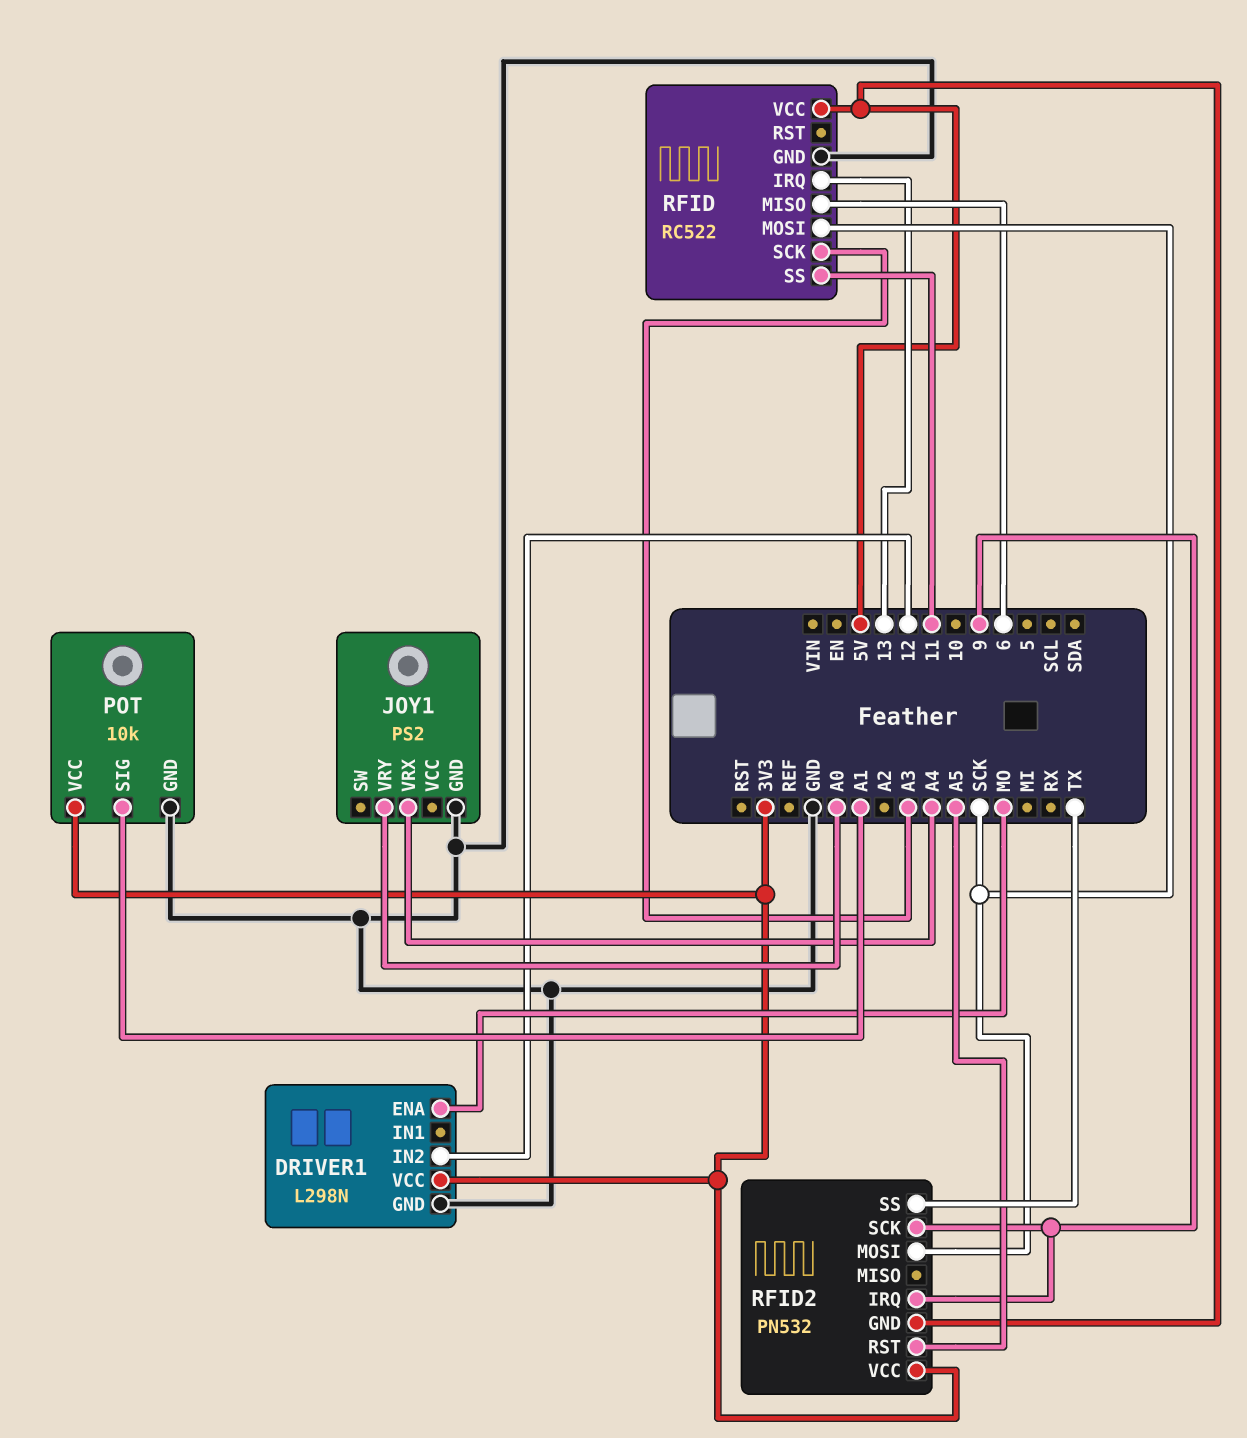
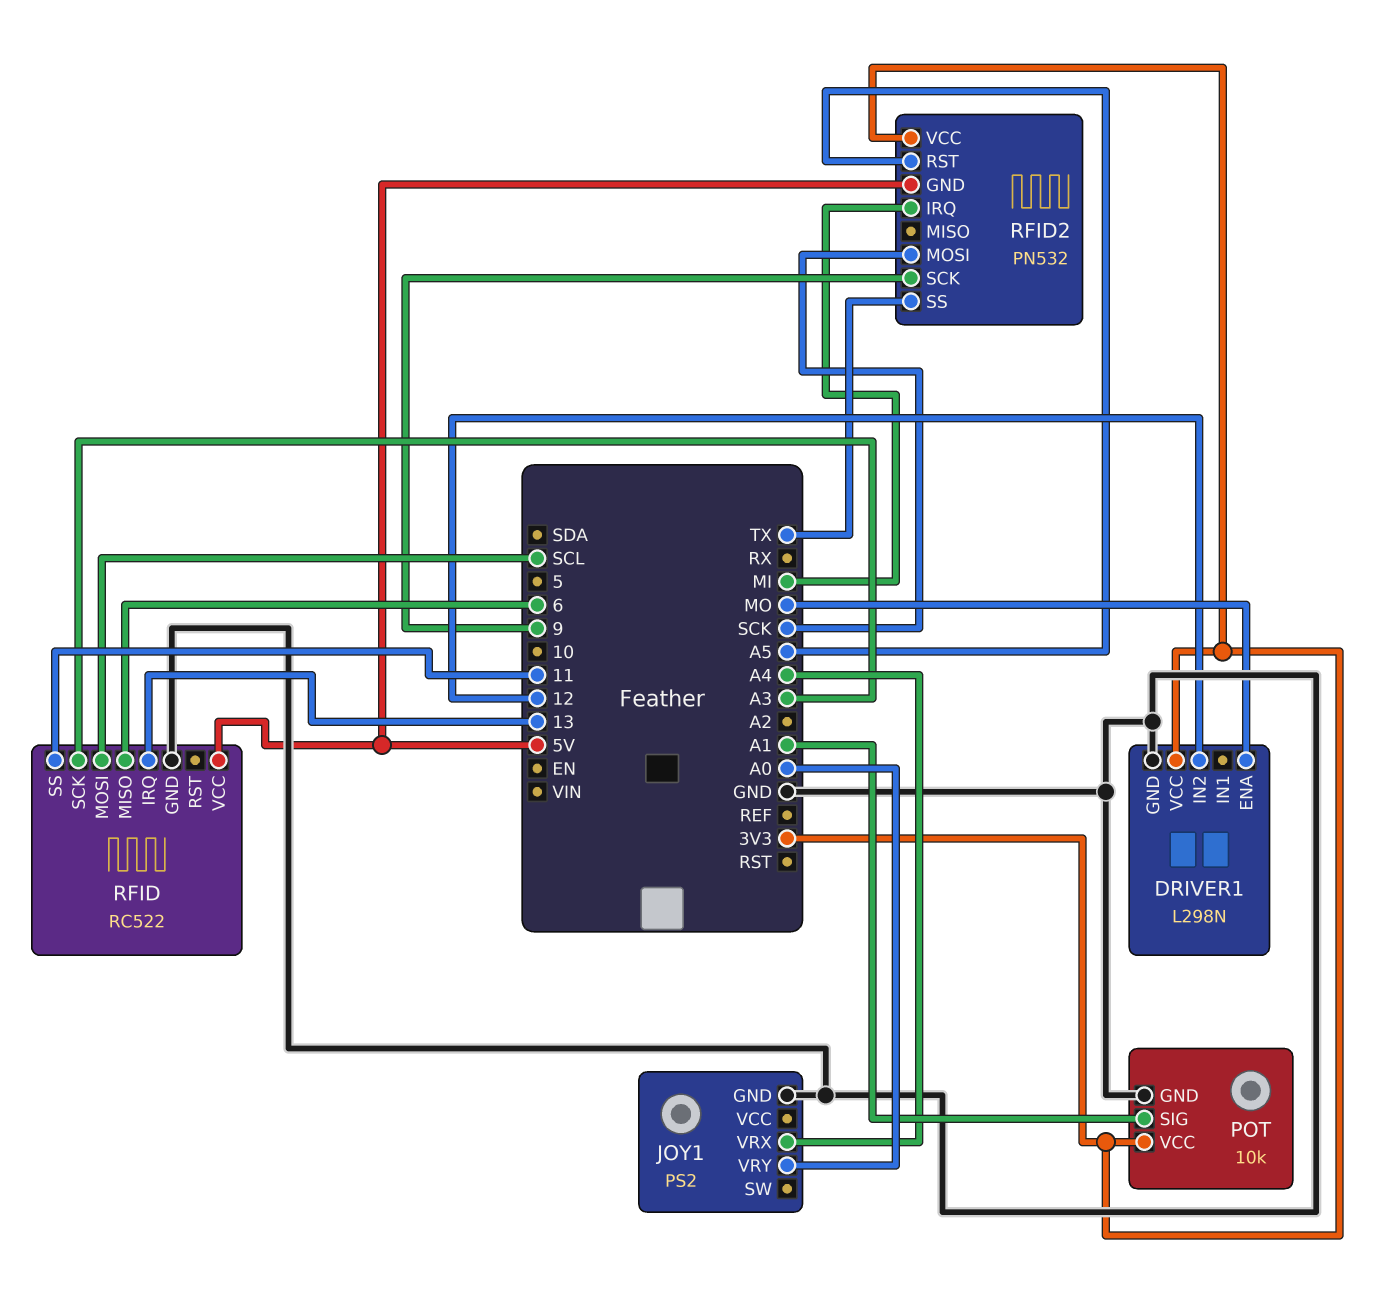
RFID pin MOSI: SCK -> SCL
RFID2 pin IRQ: 9 -> MI

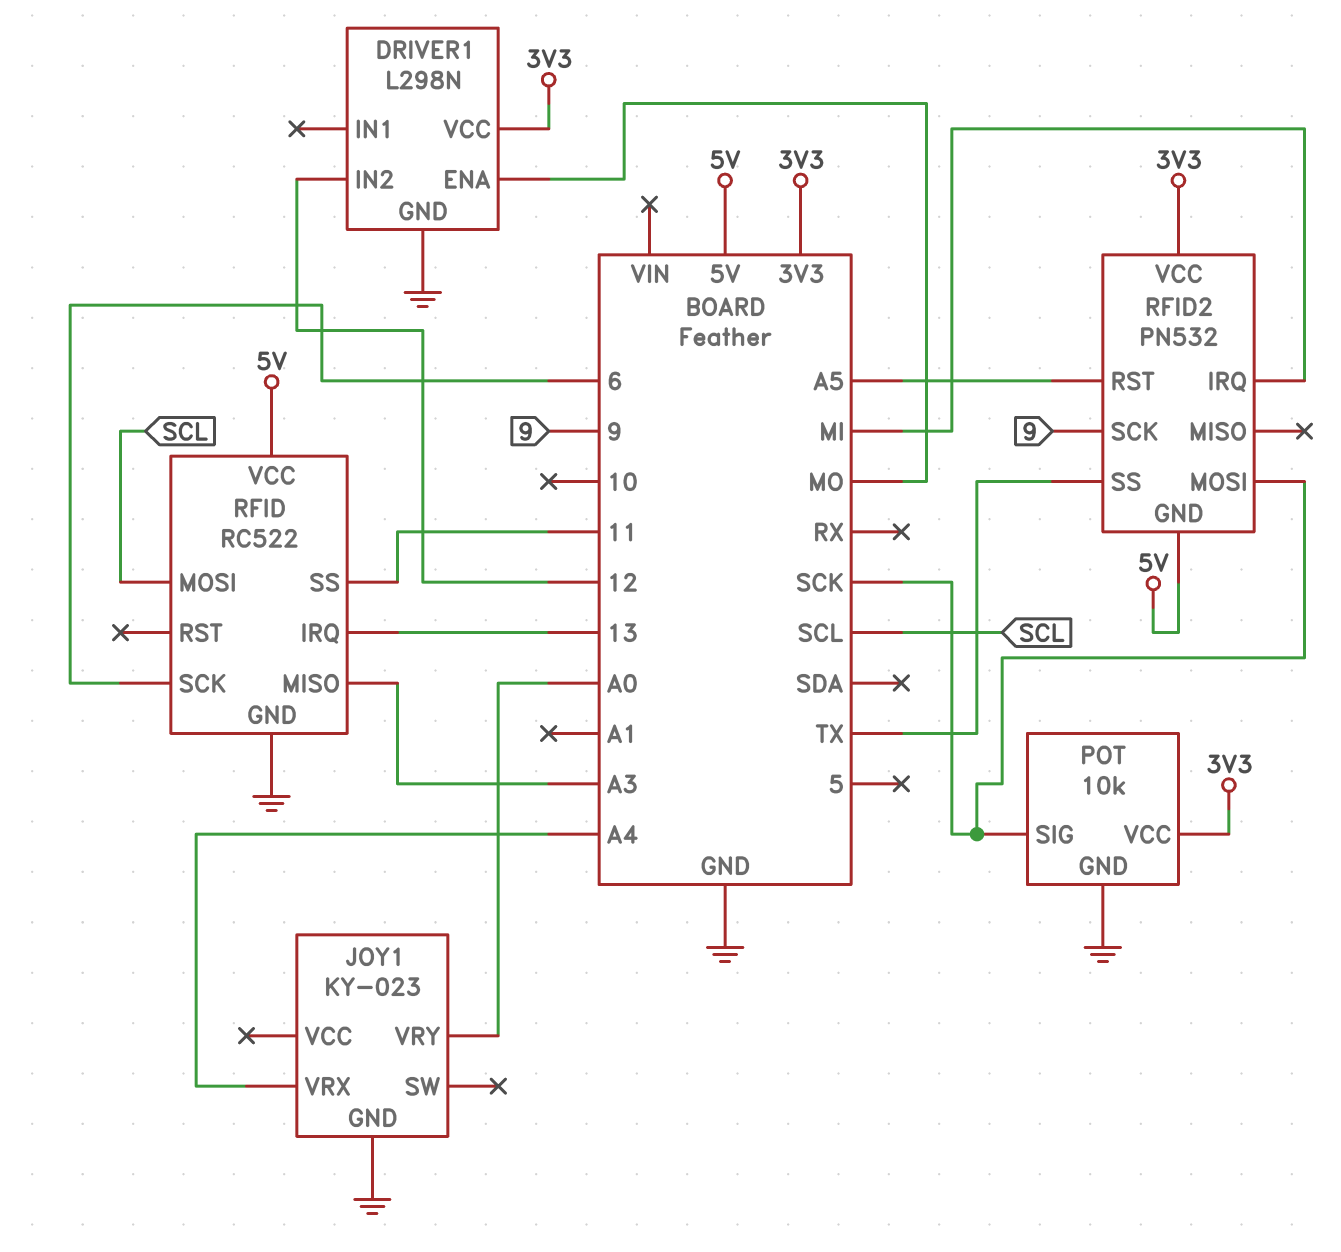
JOY1: PS2 -> KY-023
POT pin SIG: A1 -> SCK
RFID pin MISO: 6 -> A3
RFID pin SCK: A3 -> 6

